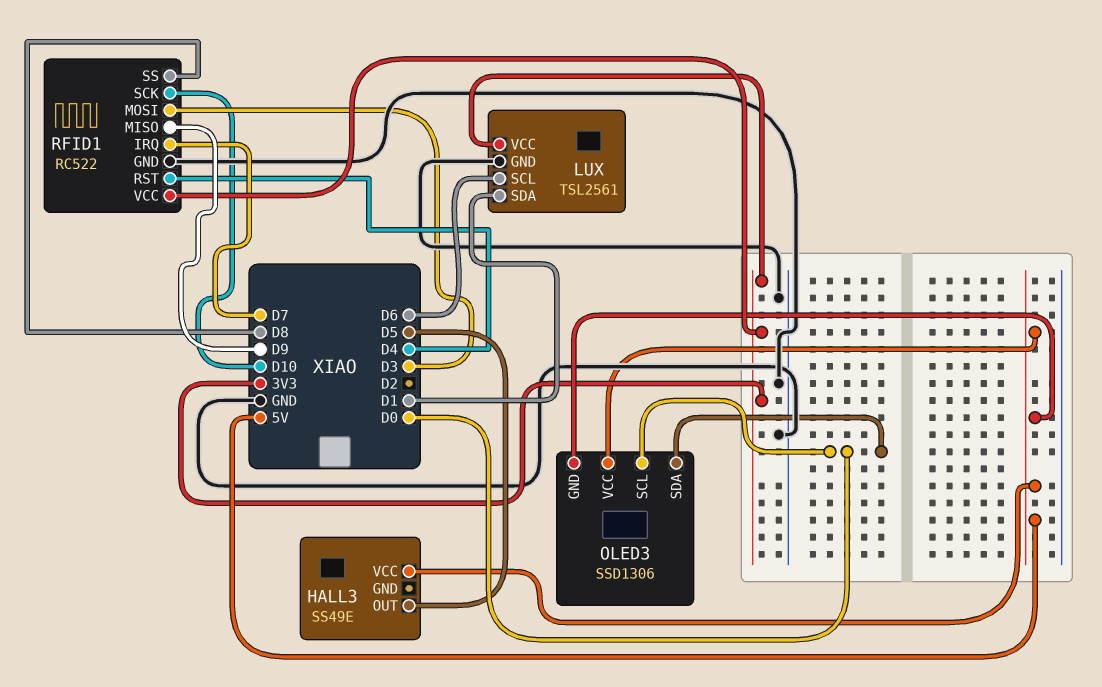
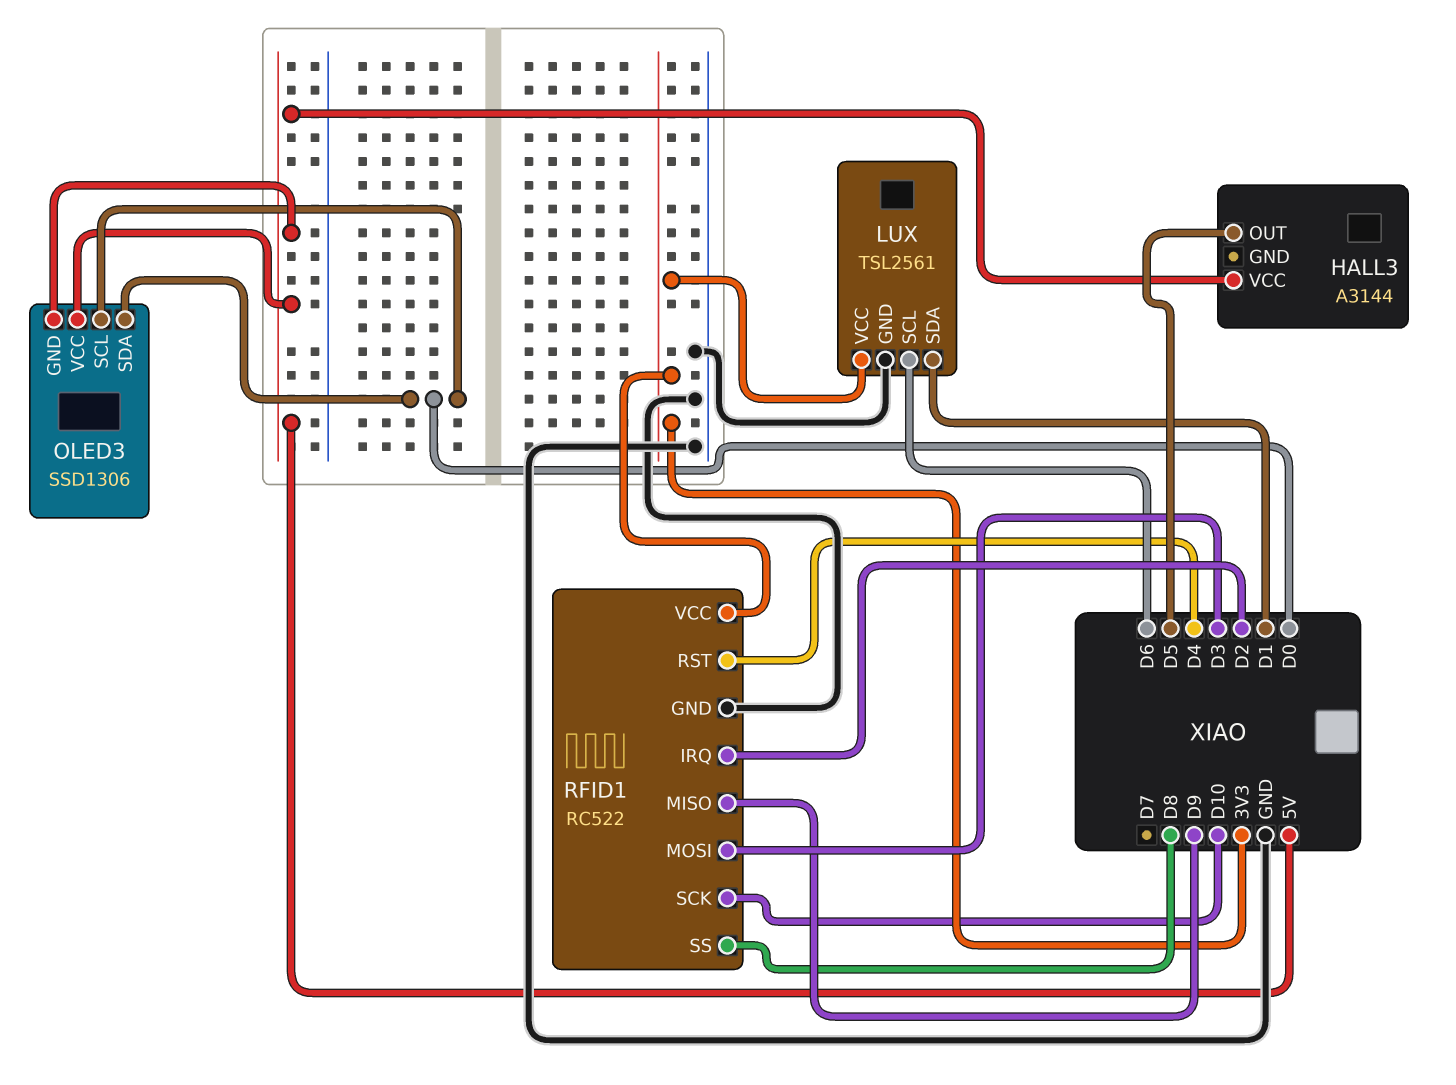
HALL3: SS49E -> A3144
RFID1 pin IRQ: D7 -> D2

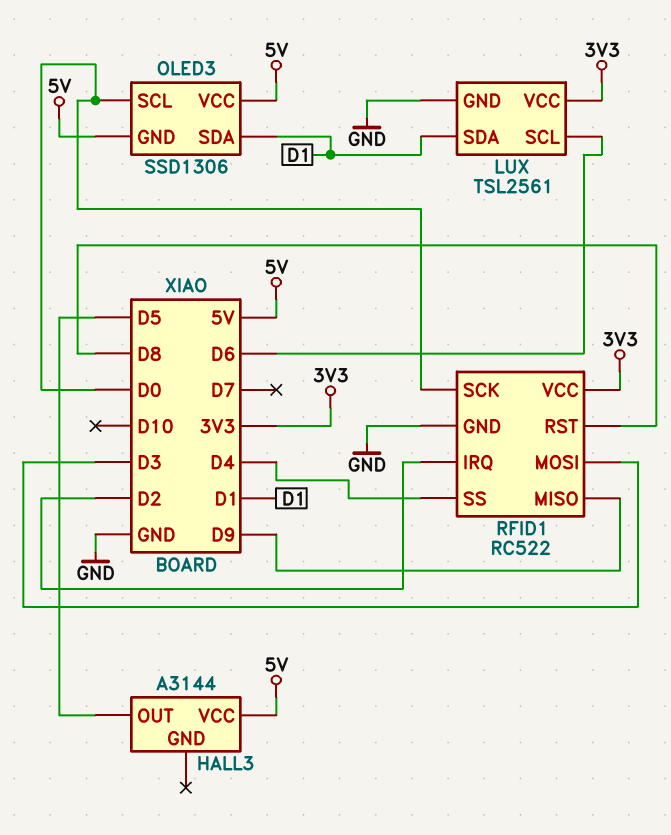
OLED3 pin SDA: D0 -> D1
RFID1 pin RST: D4 -> D8
RFID1 pin SCK: D10 -> D0
RFID1 pin SS: D8 -> D4

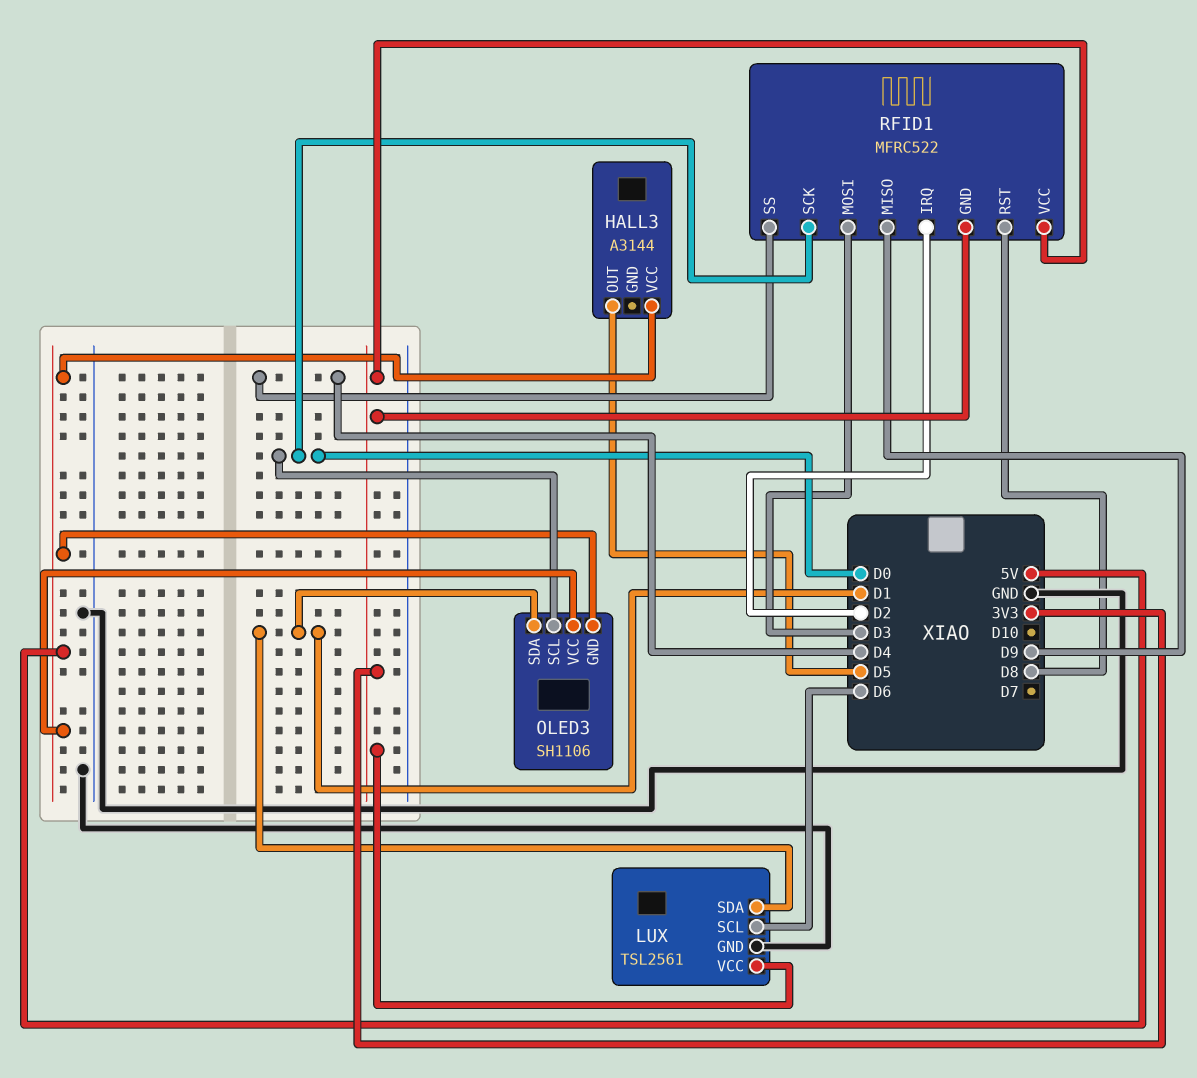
OLED3: SSD1306 -> SH1106
RFID1: RC522 -> MFRC522
RFID1 pin GND: GND -> 3V3

